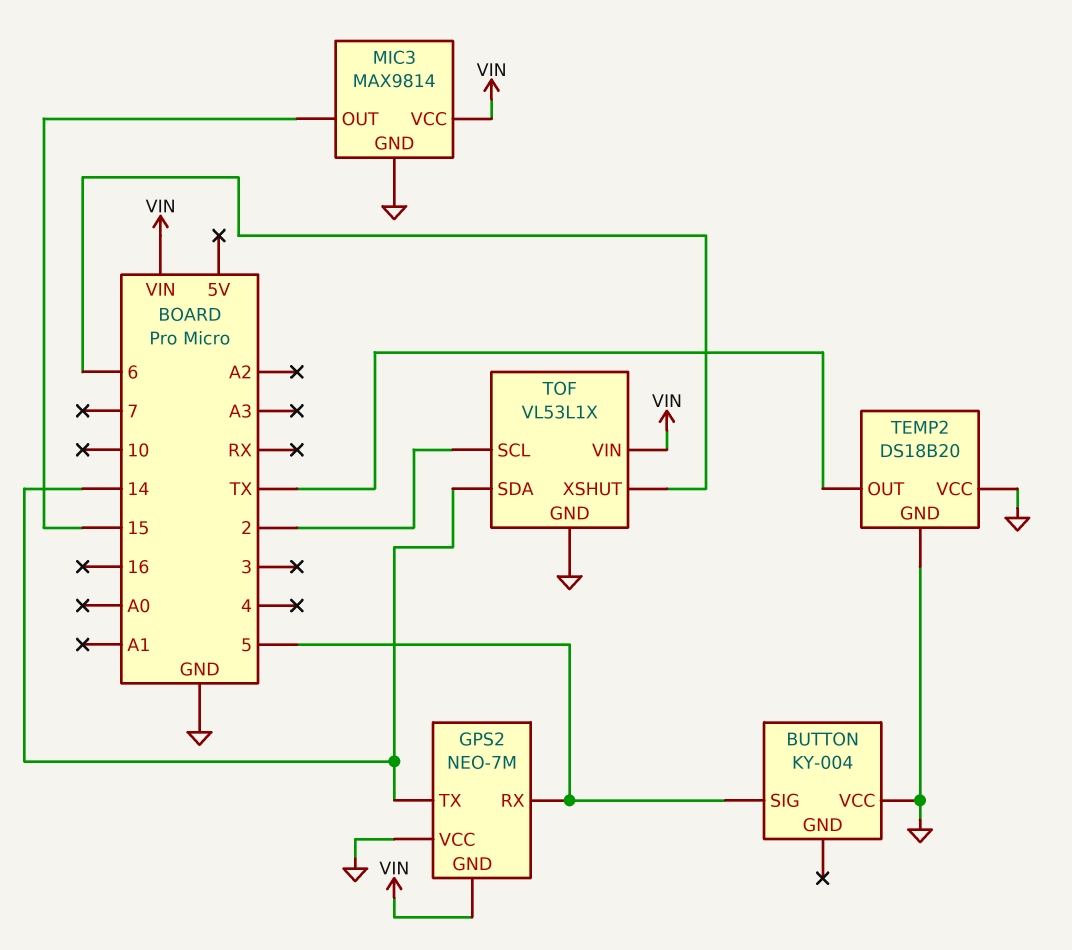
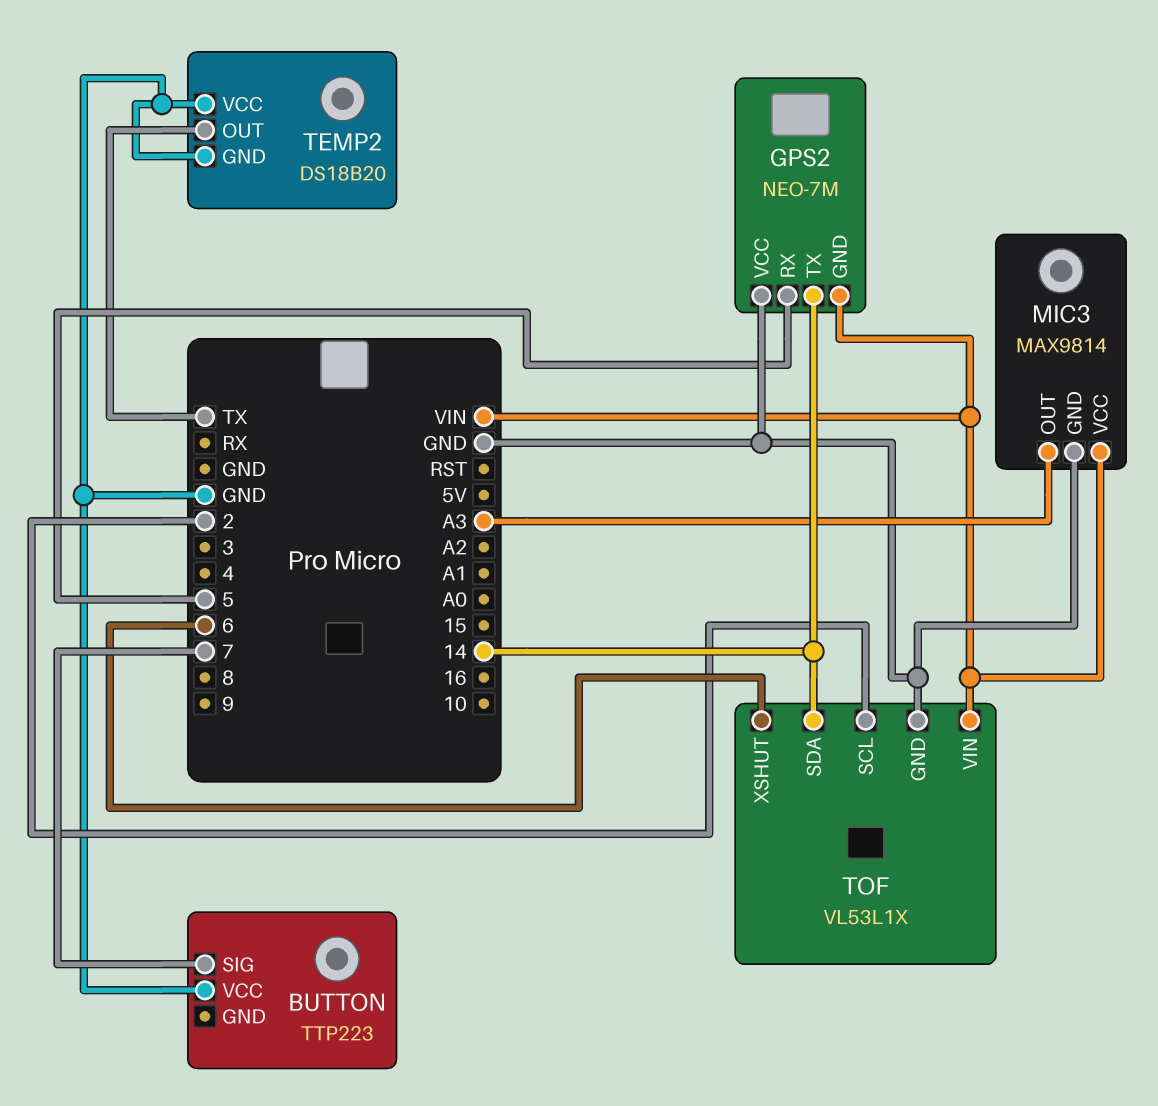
BUTTON: KY-004 -> TTP223
BUTTON pin SIG: 5 -> 7
MIC3 pin OUT: 15 -> A3

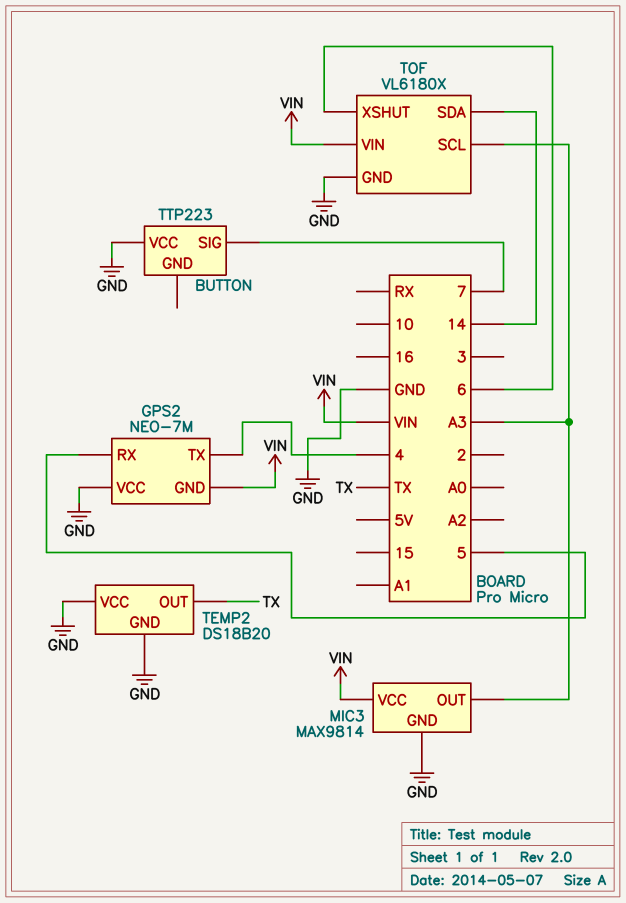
GPS2 pin TX: 14 -> 4
TOF: VL53L1X -> VL6180X
TOF pin SCL: 2 -> A3

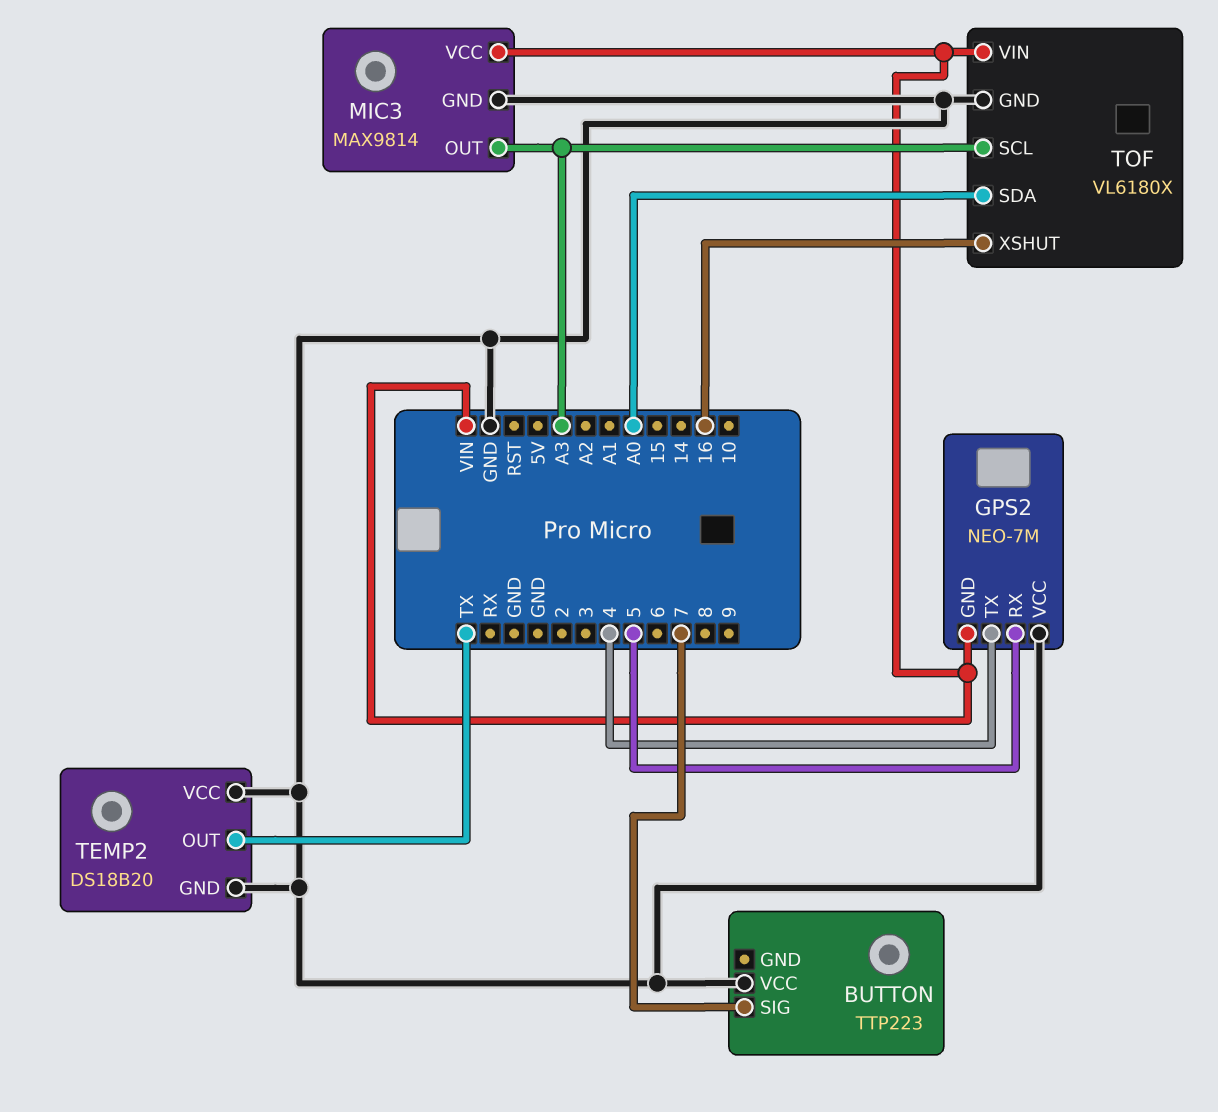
TOF pin SDA: 14 -> A0
TOF pin XSHUT: 6 -> 16

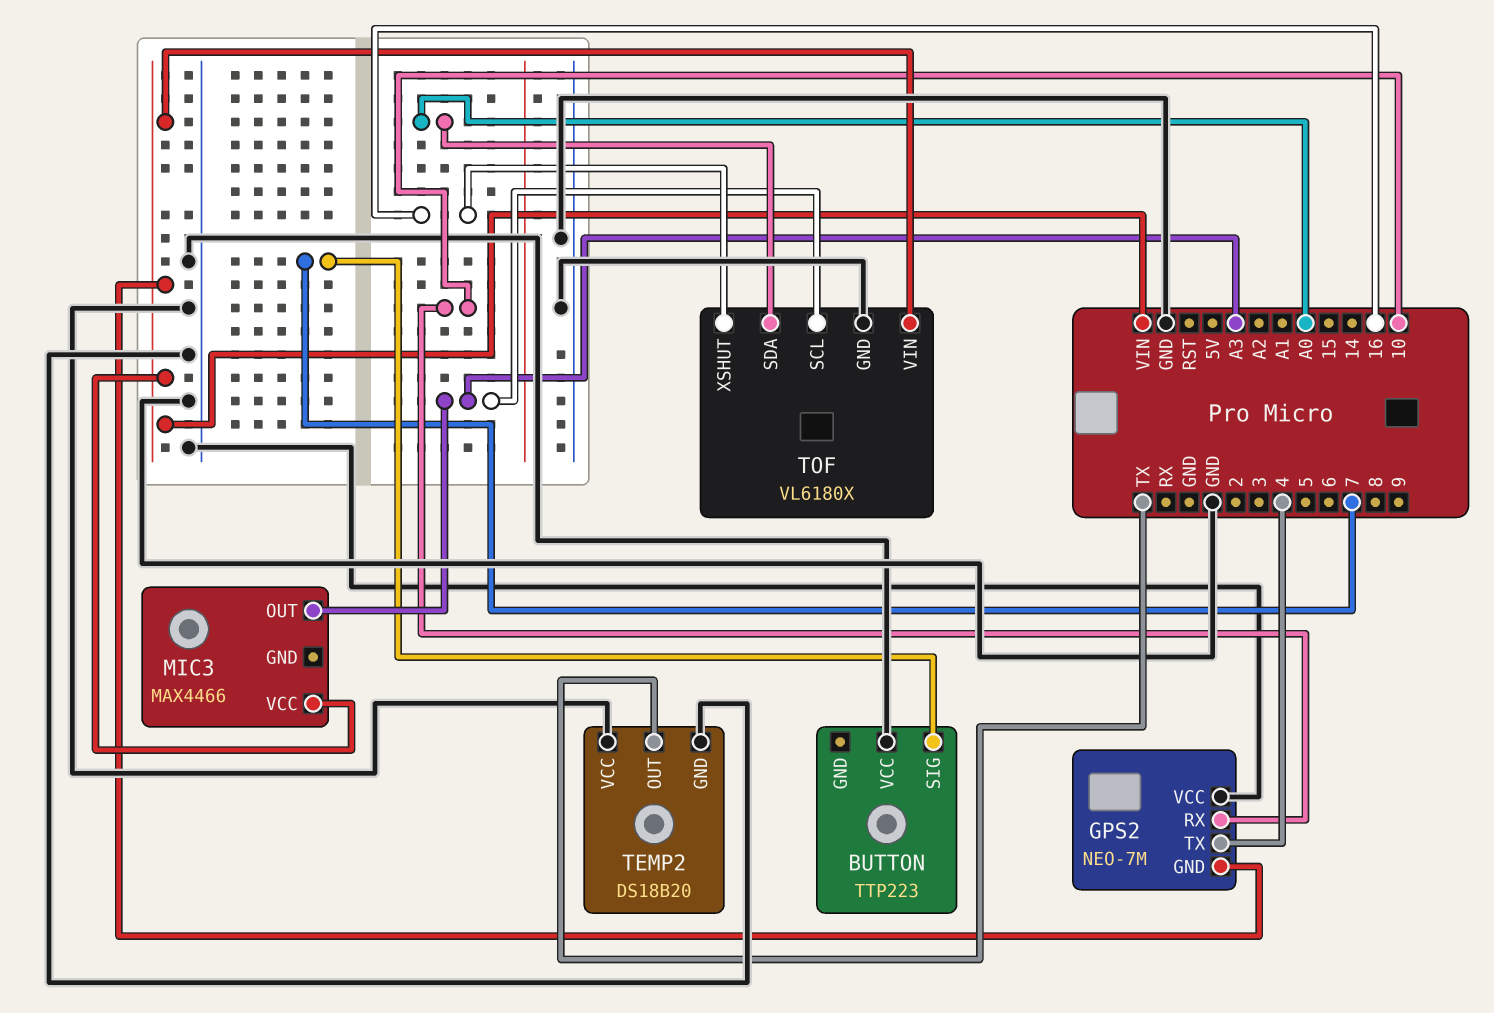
GPS2 pin RX: 5 -> 10
MIC3: MAX9814 -> MAX4466
MIC3 pin GND: GND -> none

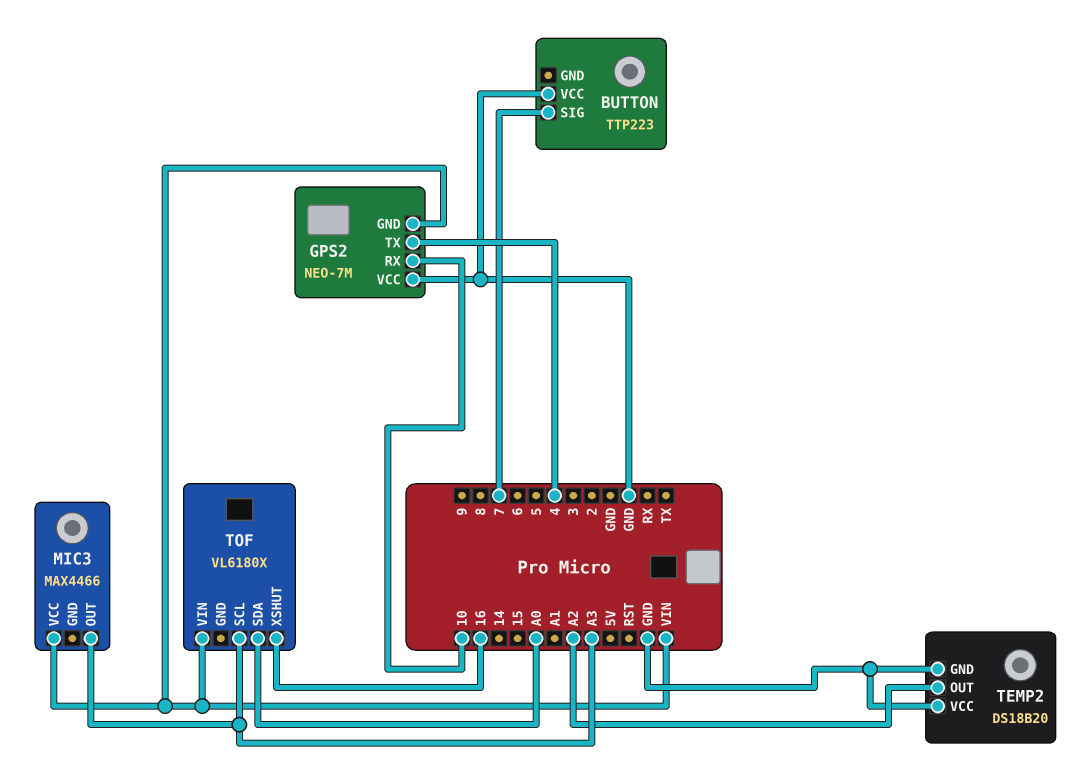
TEMP2 pin OUT: TX -> A2
TOF pin GND: GND -> none

